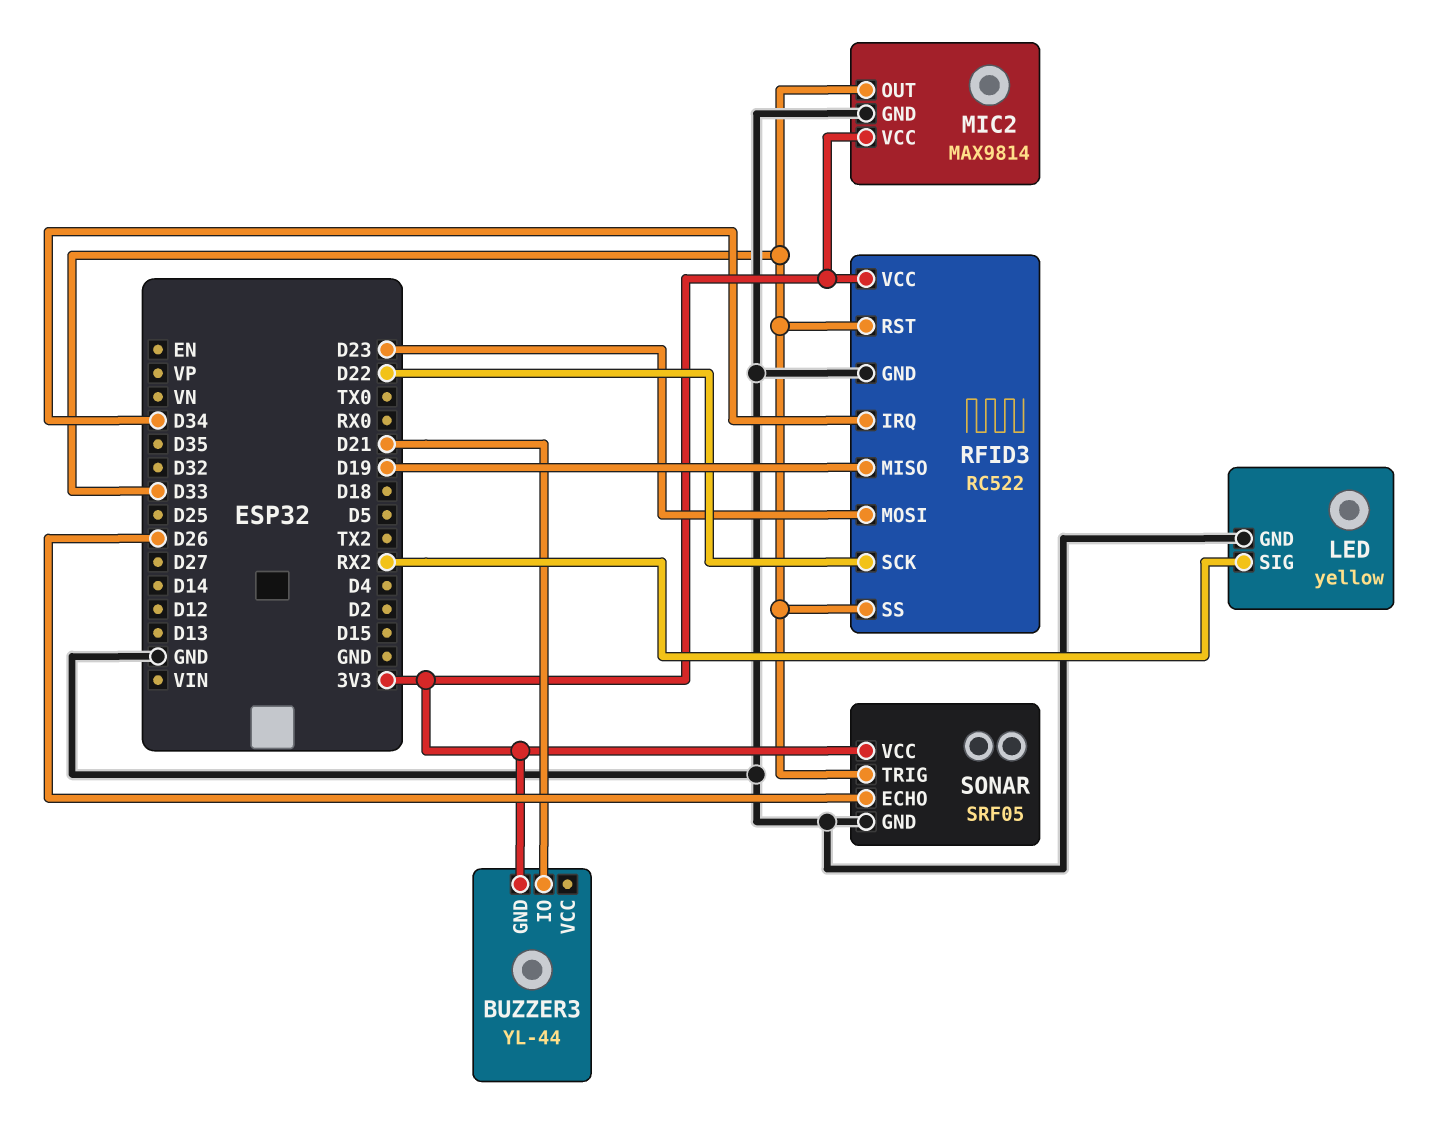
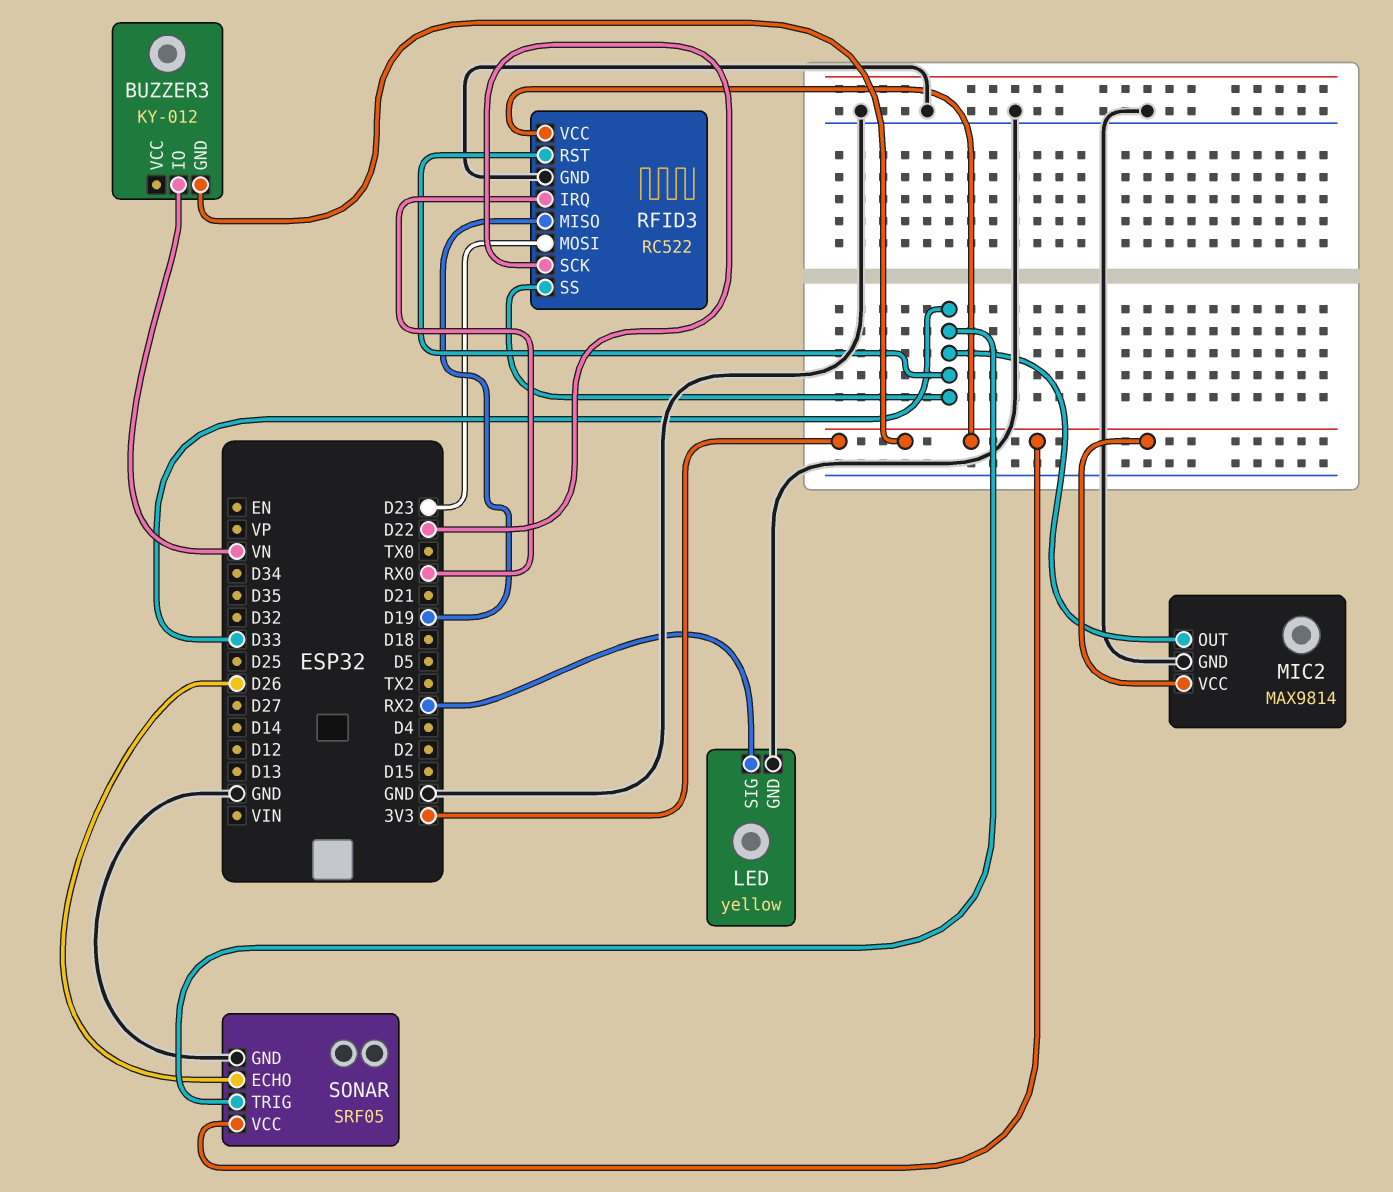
BUZZER3: YL-44 -> KY-012
BUZZER3 pin IO: D21 -> VN
RFID3 pin IRQ: D34 -> RX0

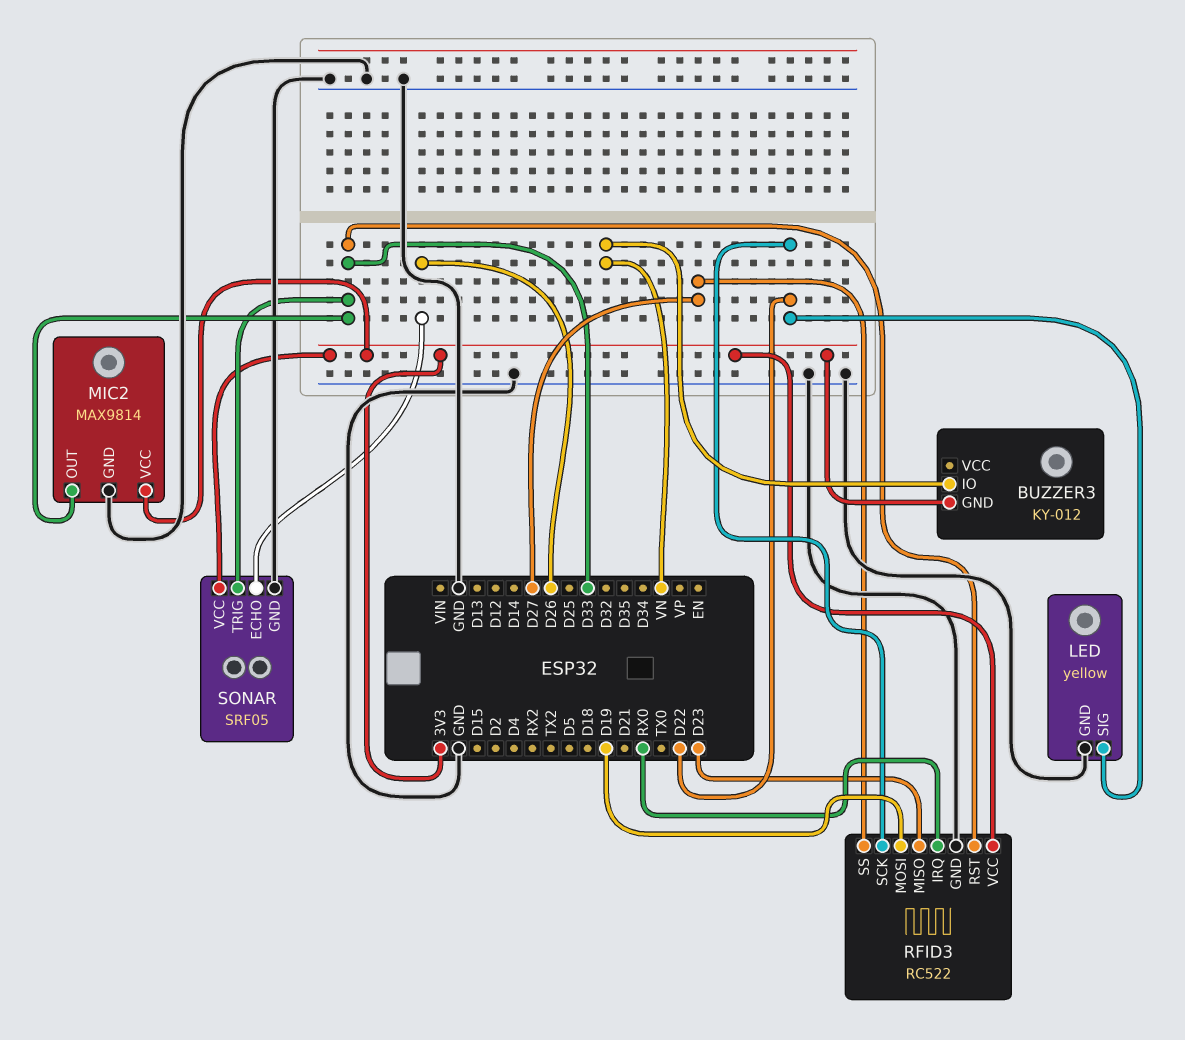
LED pin SIG: RX2 -> D22
RFID3 pin MISO: D19 -> D23
RFID3 pin MOSI: D23 -> D19
RFID3 pin SS: D33 -> D27

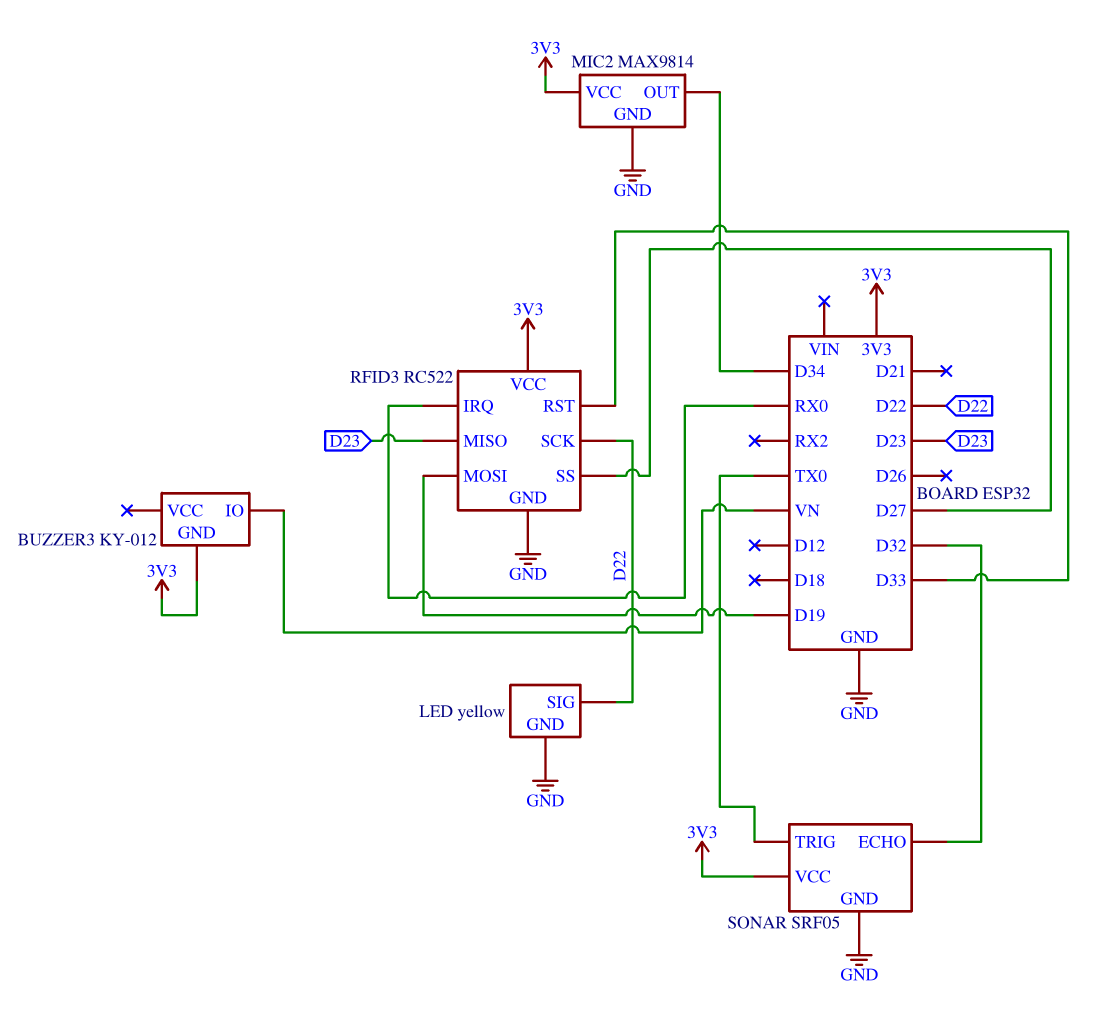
MIC2 pin OUT: D33 -> D34
SONAR pin ECHO: D26 -> D32
SONAR pin TRIG: D33 -> TX0

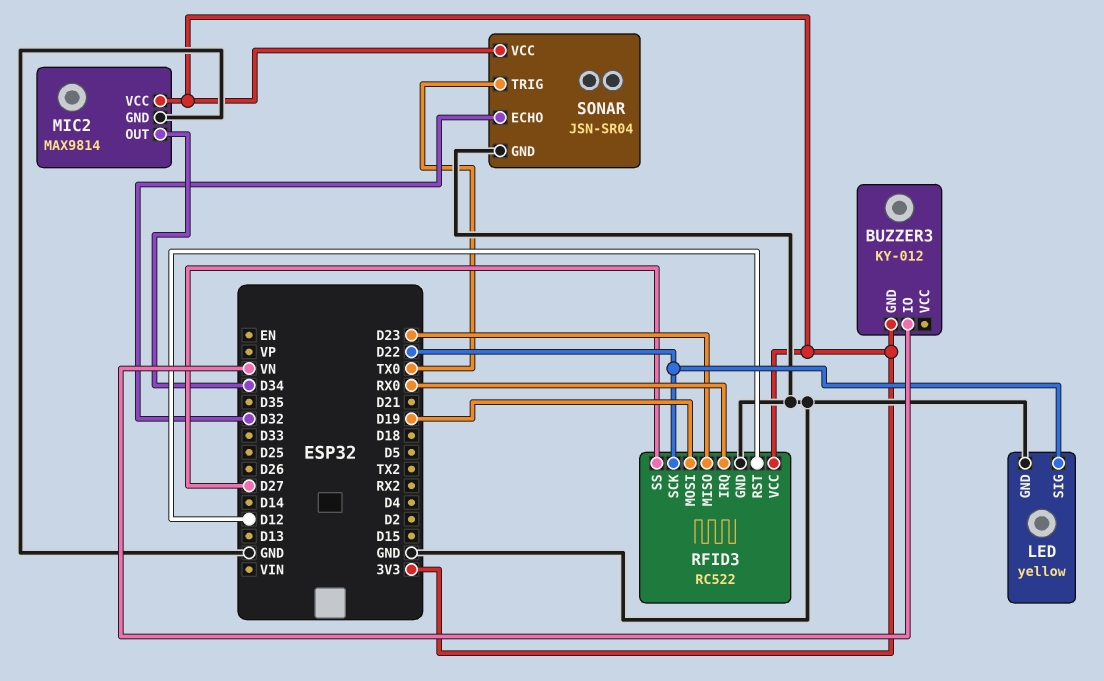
RFID3 pin RST: D33 -> D12
SONAR: SRF05 -> JSN-SR04

